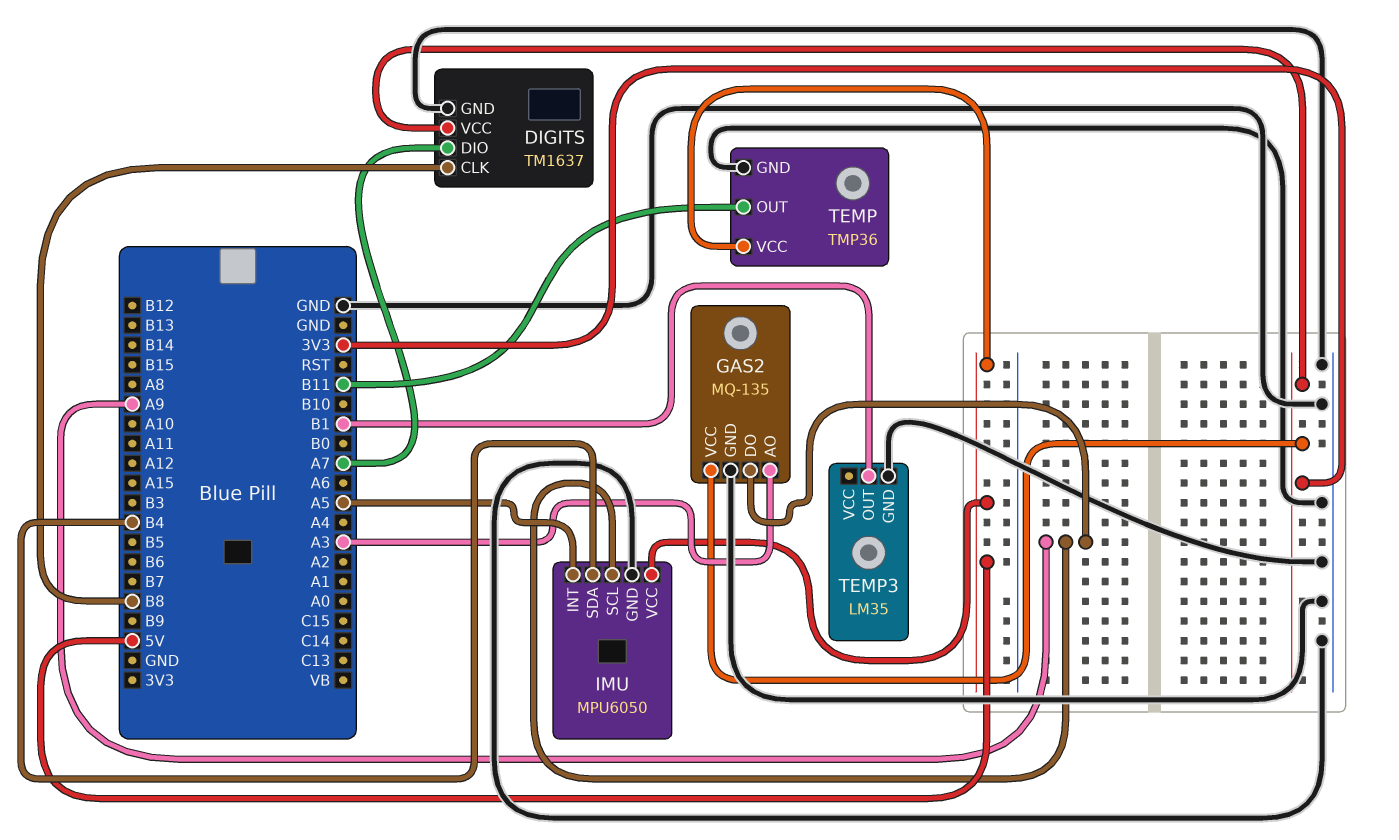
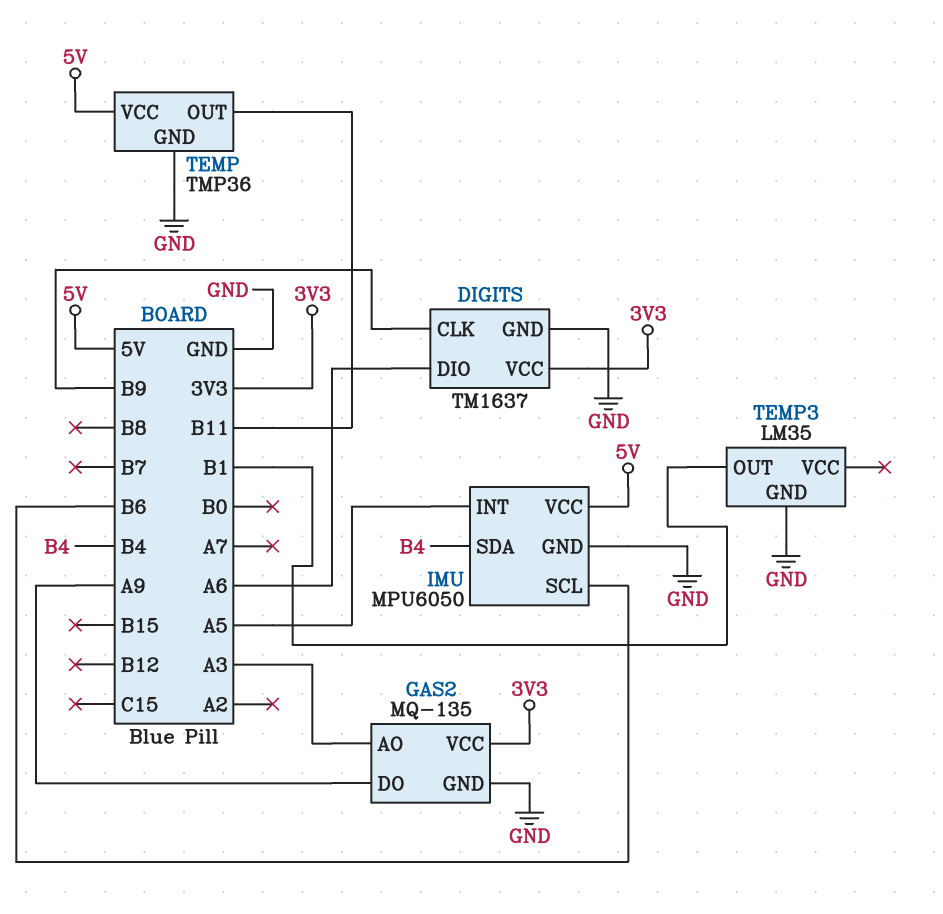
DIGITS pin CLK: B8 -> B9
DIGITS pin DIO: A7 -> A6
IMU pin SCL: A9 -> B6

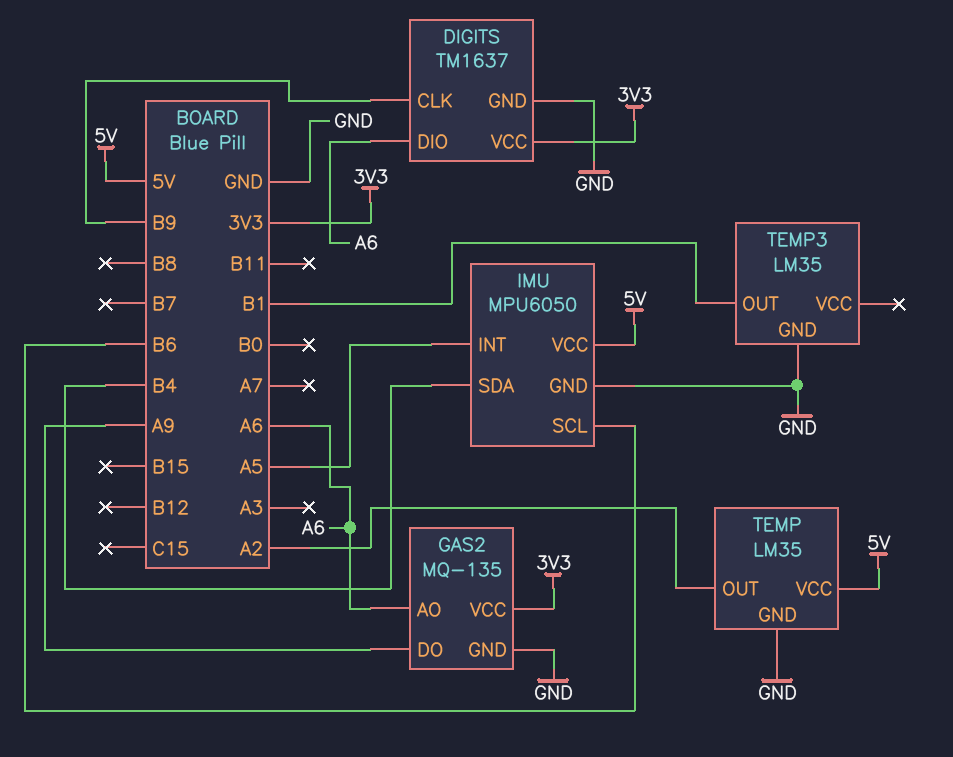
GAS2 pin AO: A3 -> A6
TEMP: TMP36 -> LM35
TEMP pin OUT: B11 -> A2

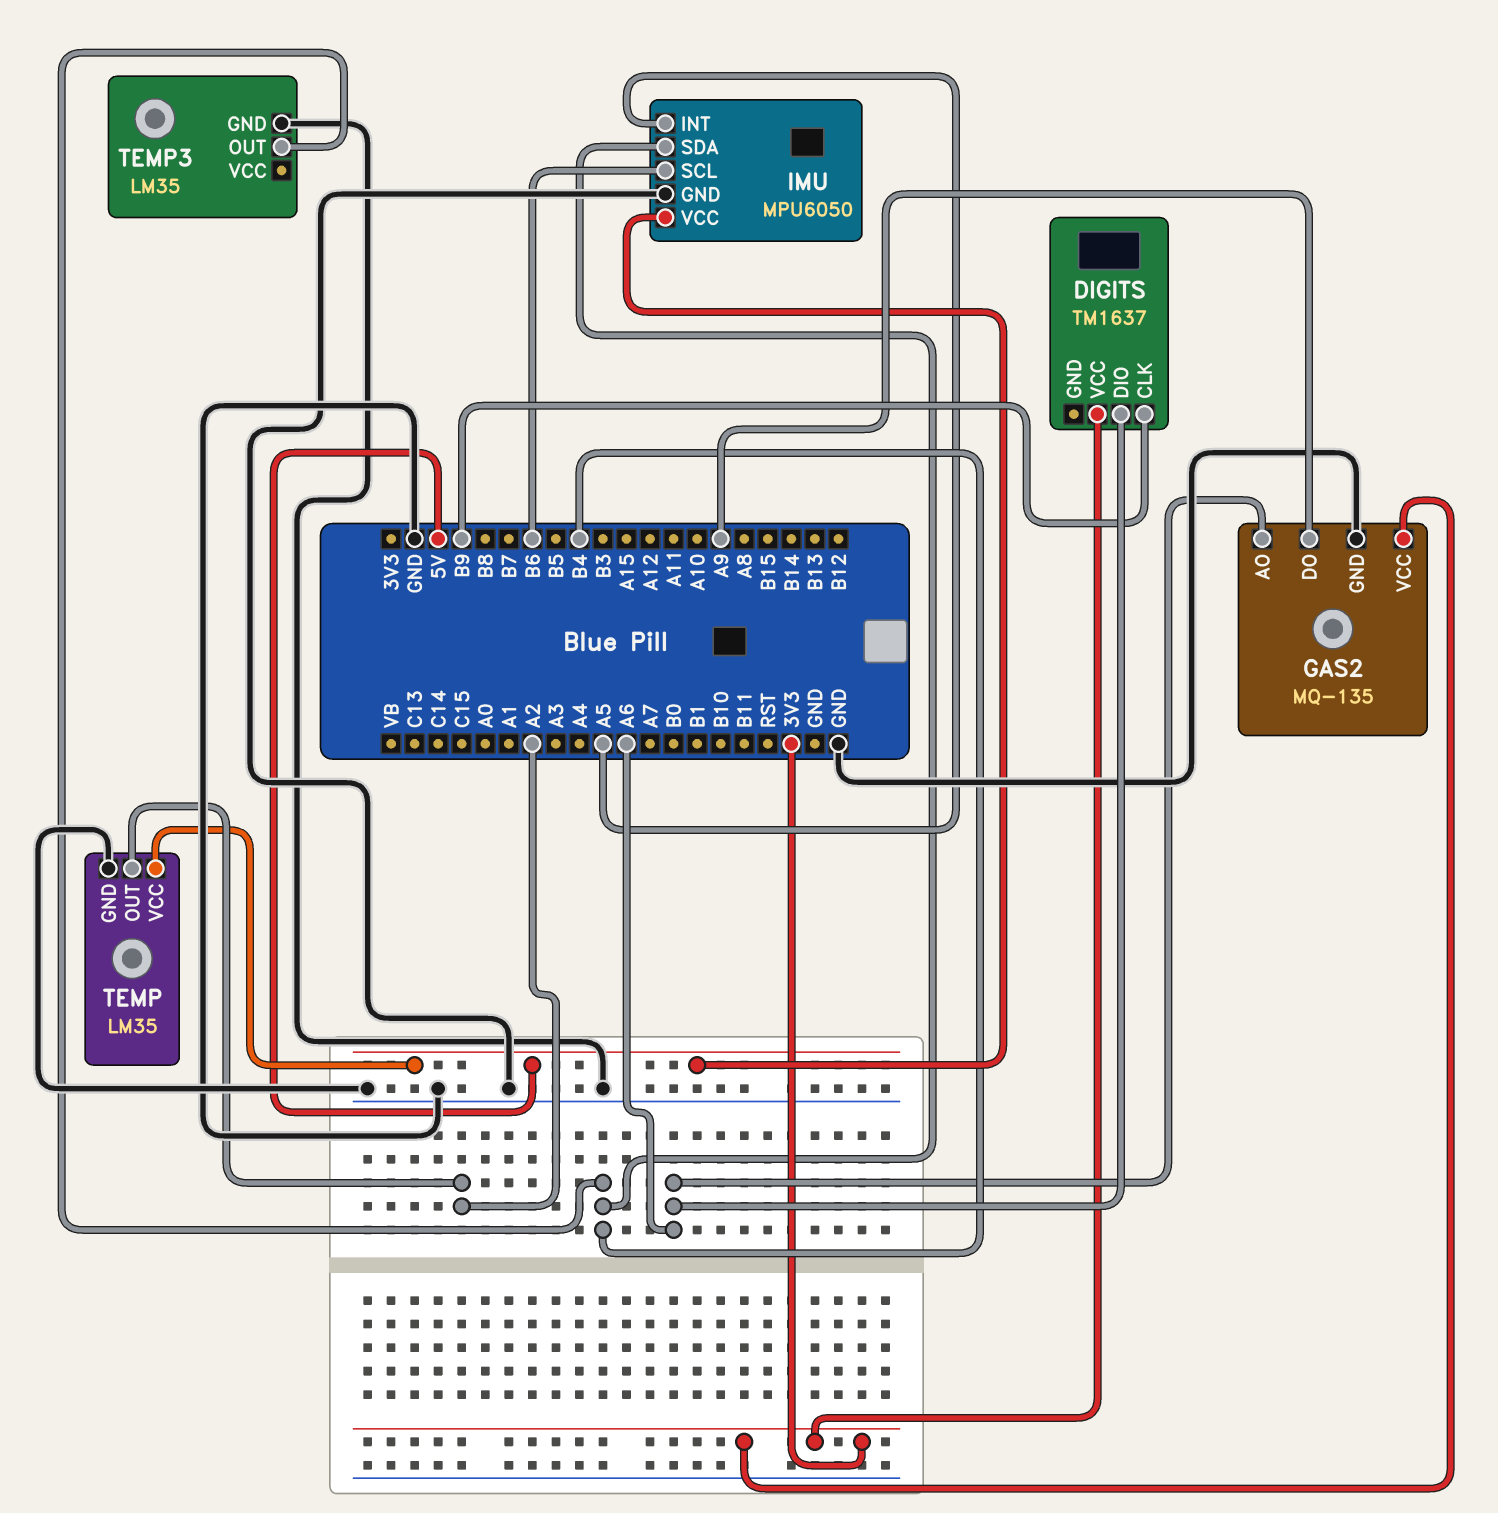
DIGITS pin GND: GND -> none
TEMP3 pin OUT: B1 -> B4

